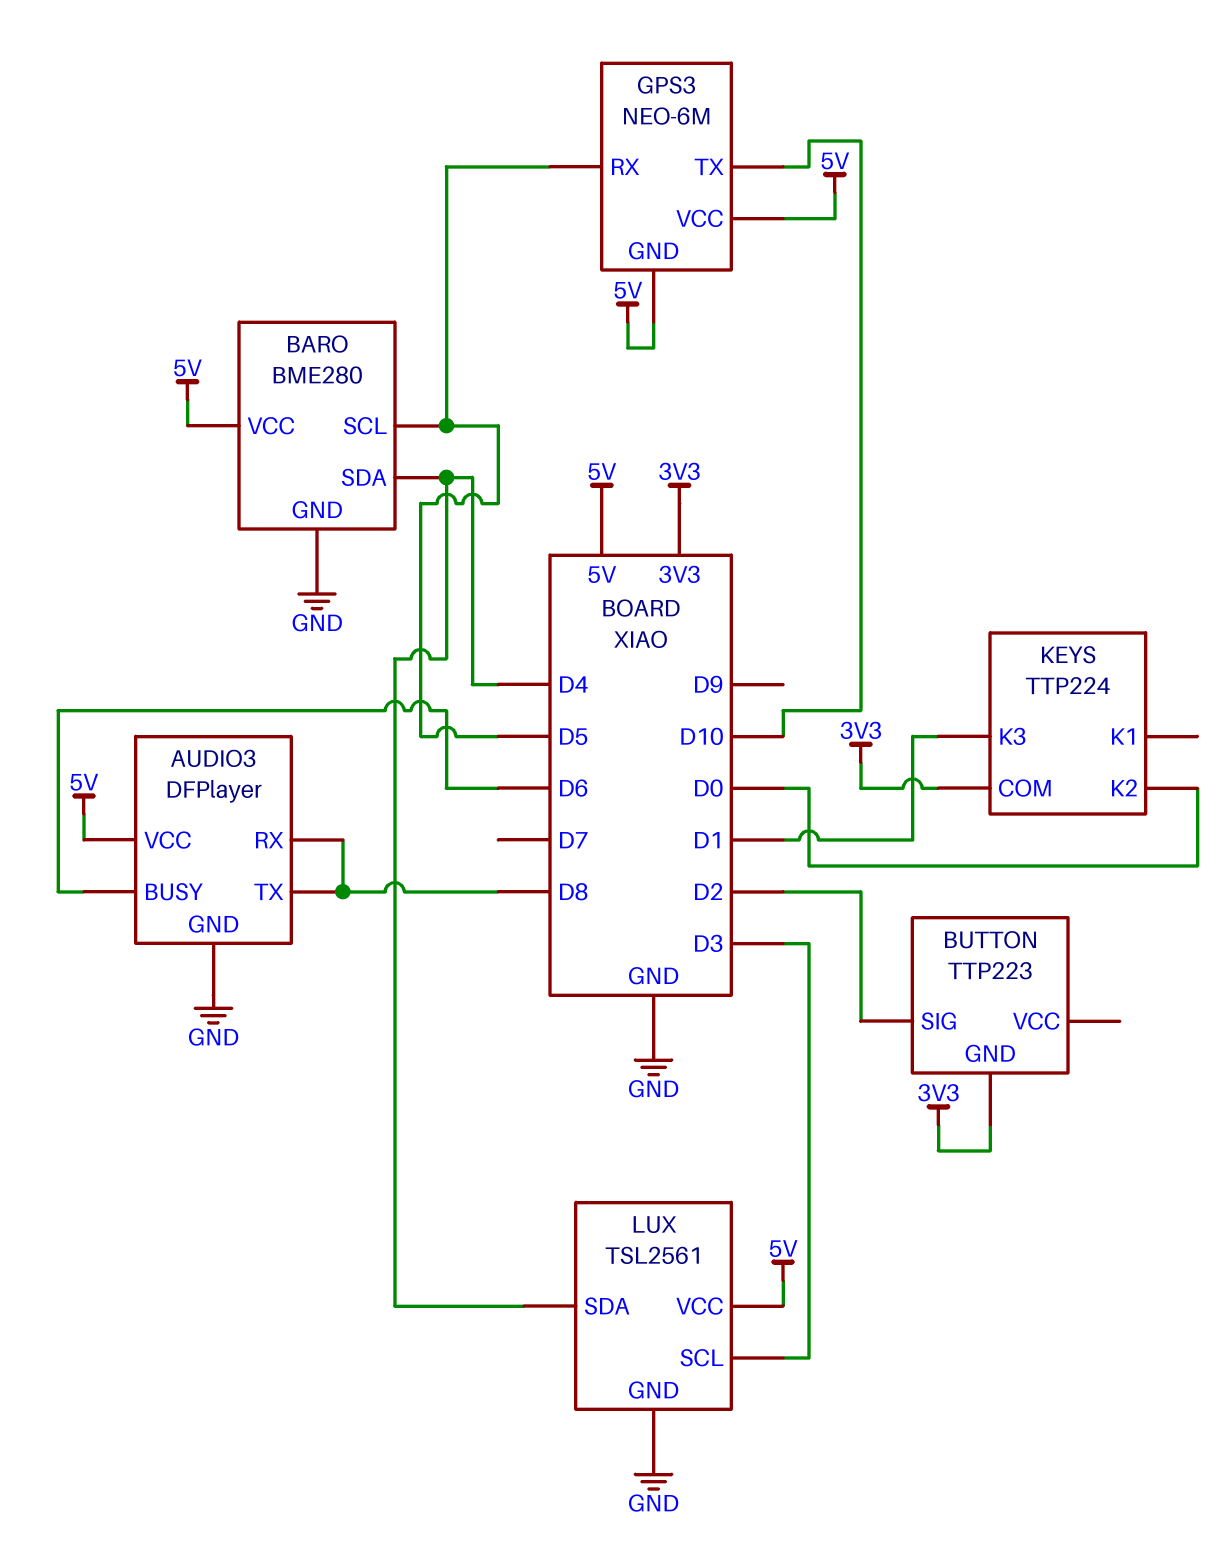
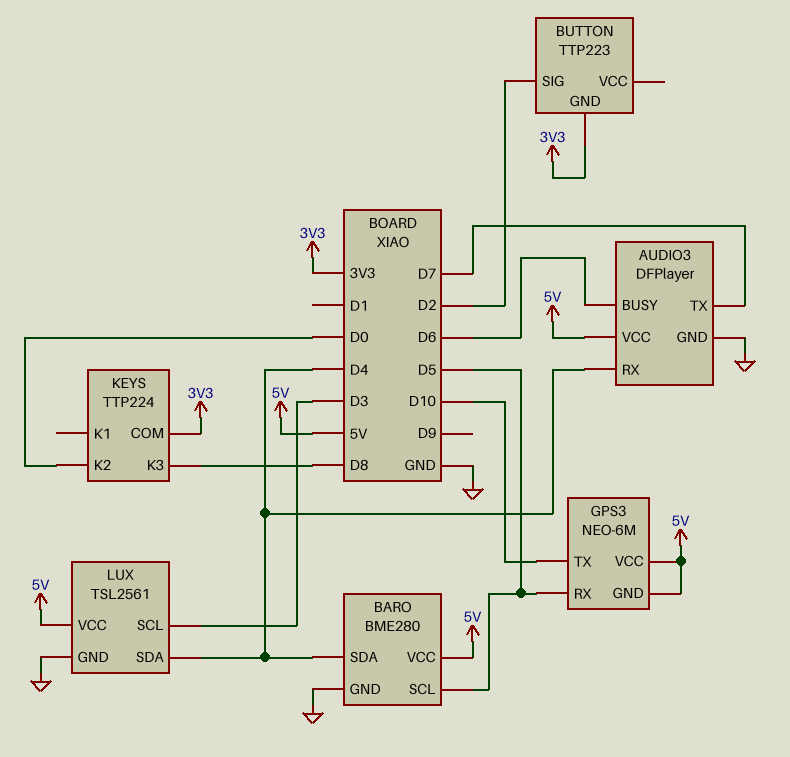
AUDIO3 pin RX: D8 -> D4
AUDIO3 pin TX: D8 -> D7
KEYS pin K3: D1 -> D8

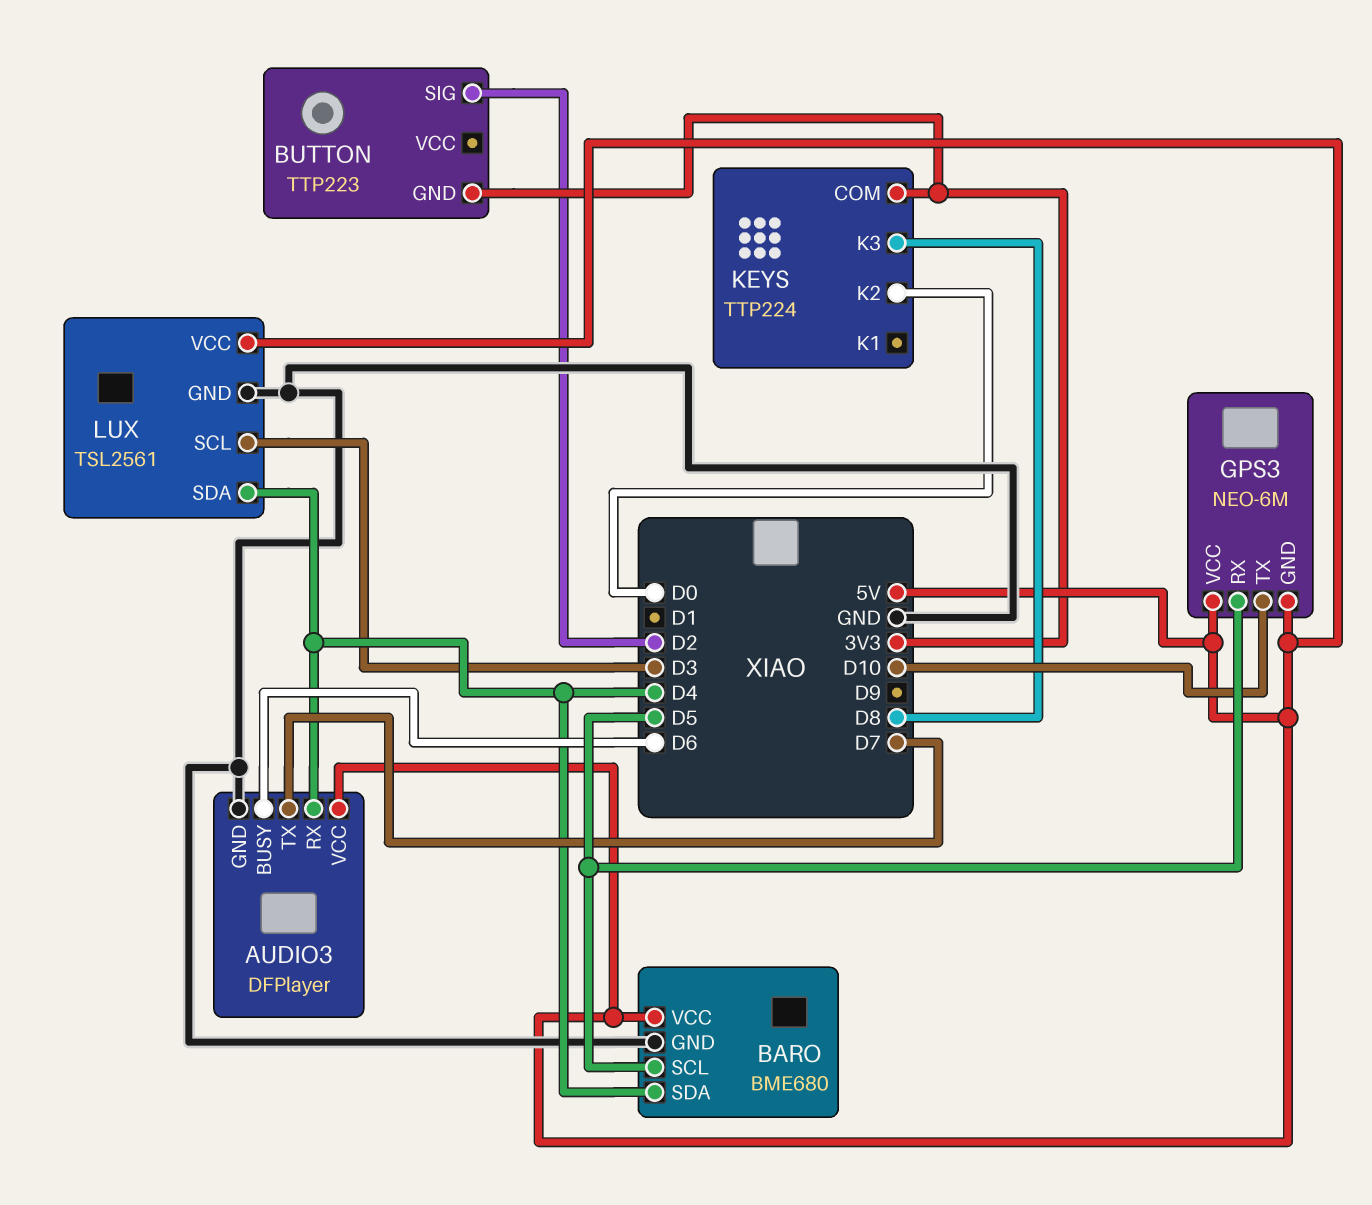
BARO: BME280 -> BME680

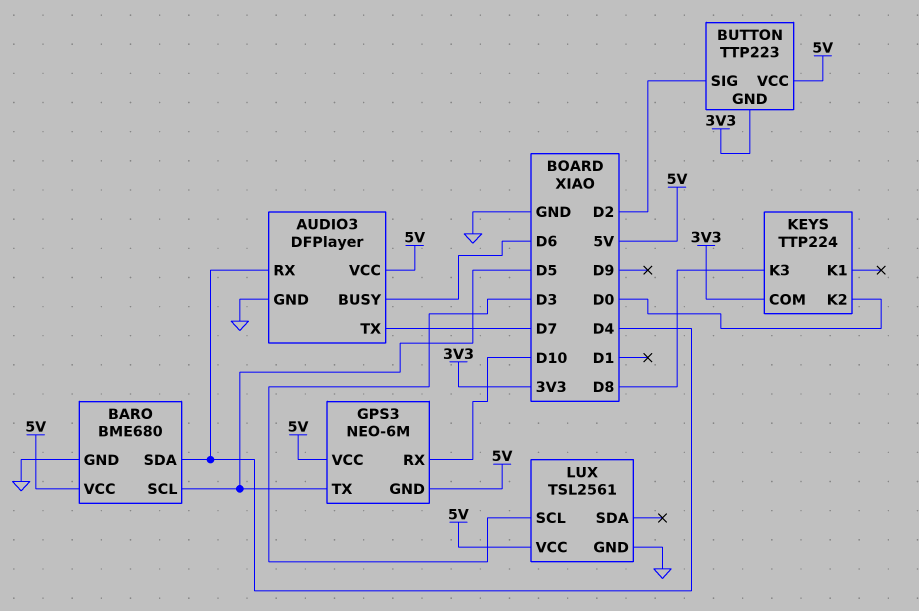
BUTTON pin VCC: none -> 5V
GPS3 pin RX: D5 -> D10
GPS3 pin TX: D10 -> D5
LUX pin SDA: D4 -> none

